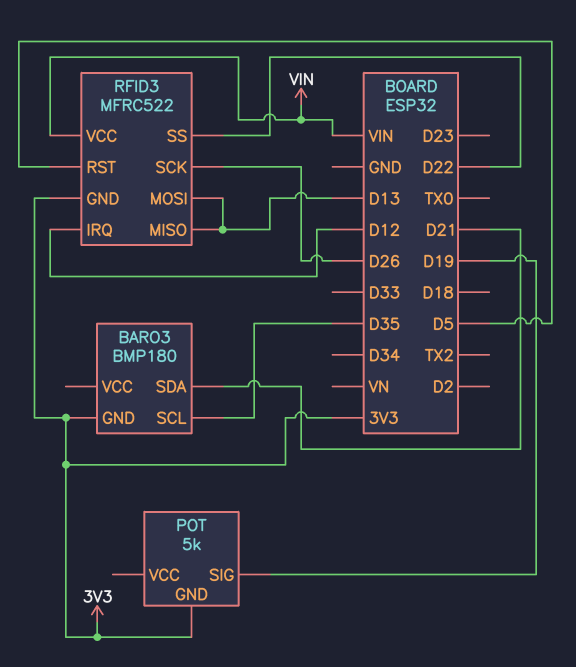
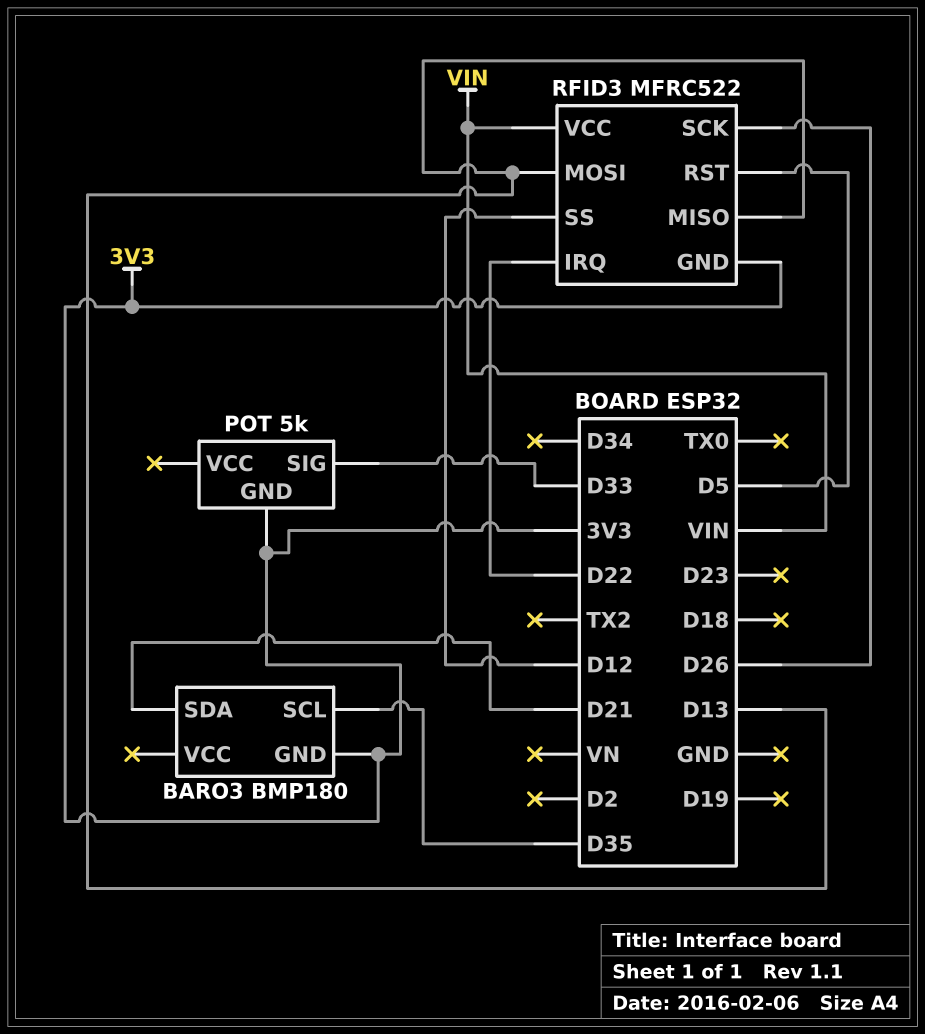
POT pin SIG: D19 -> D33
RFID3 pin IRQ: D12 -> D22
RFID3 pin SS: D22 -> D12

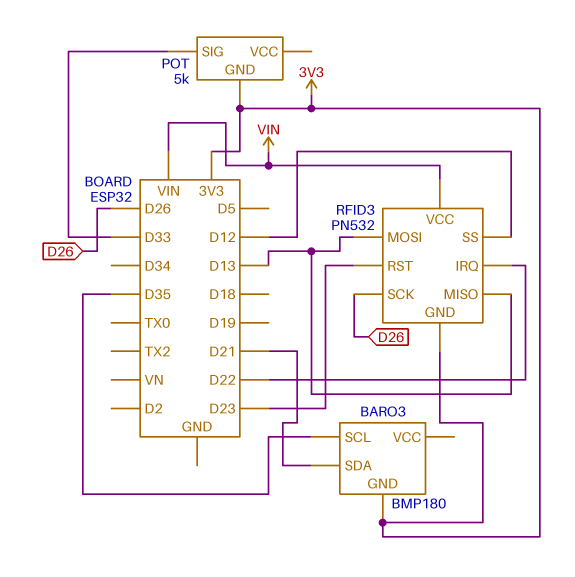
RFID3: MFRC522 -> PN532
RFID3 pin RST: D5 -> D23

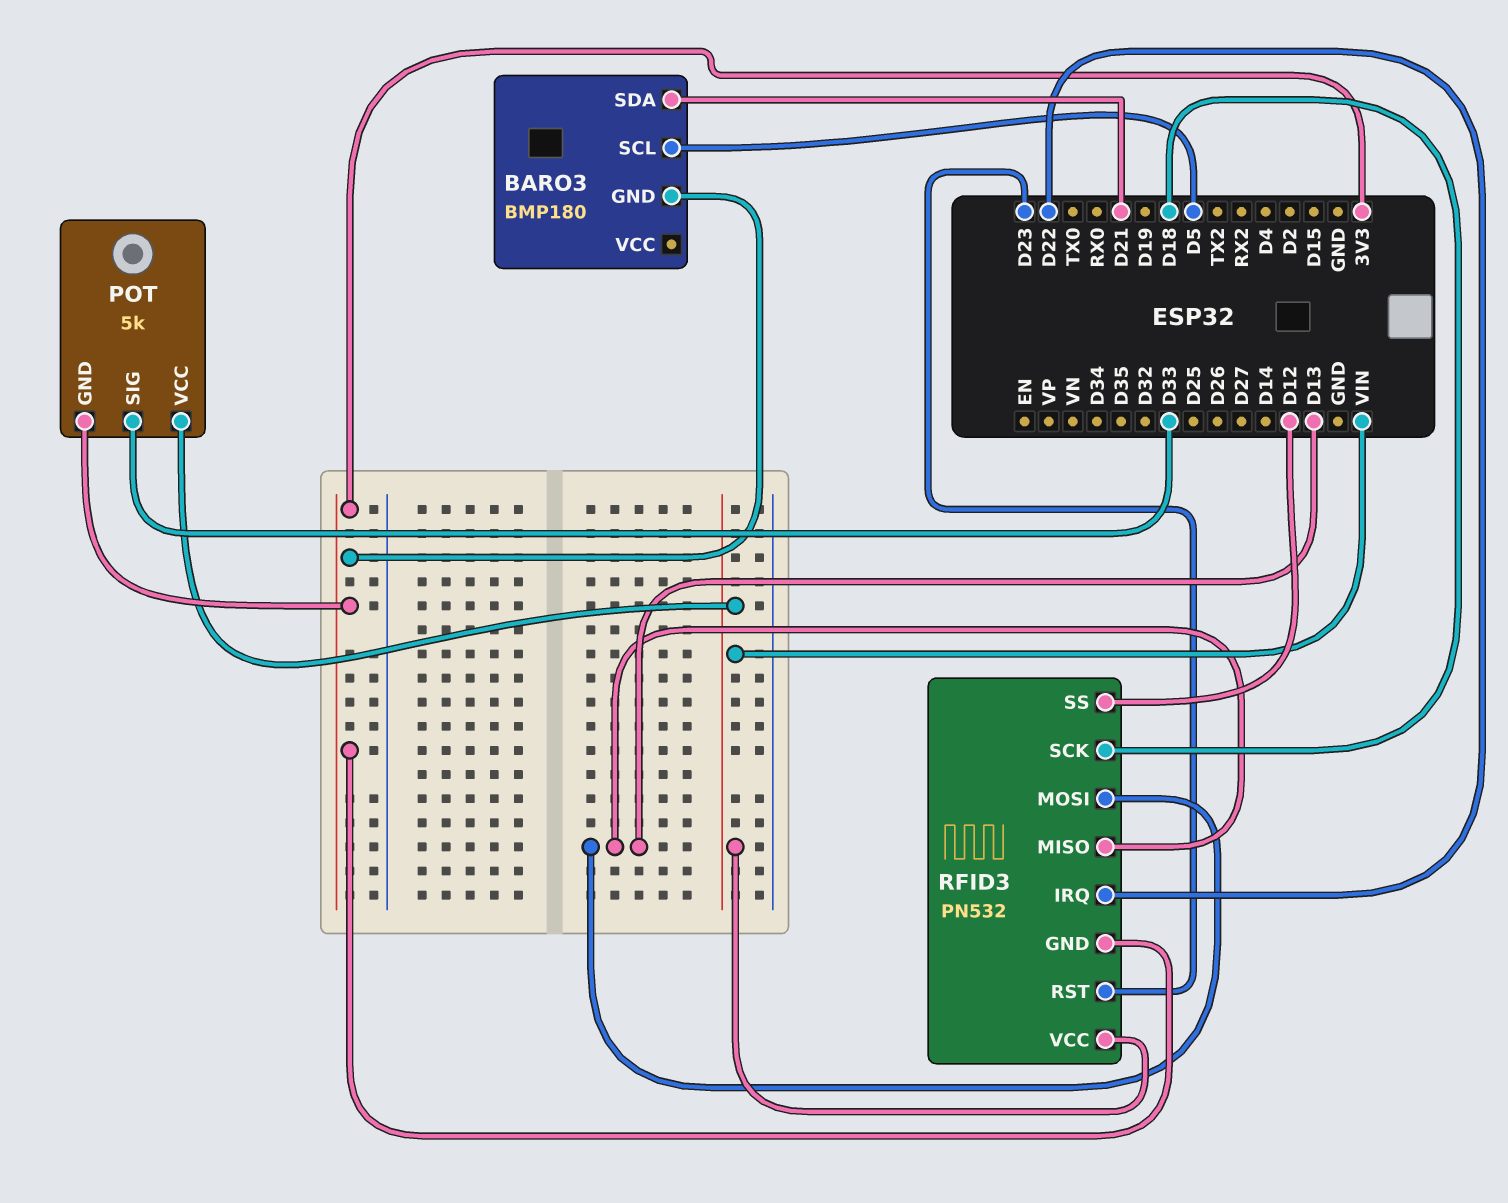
BARO3 pin SCL: D35 -> D5
POT pin VCC: none -> VIN
RFID3 pin SCK: D26 -> D18

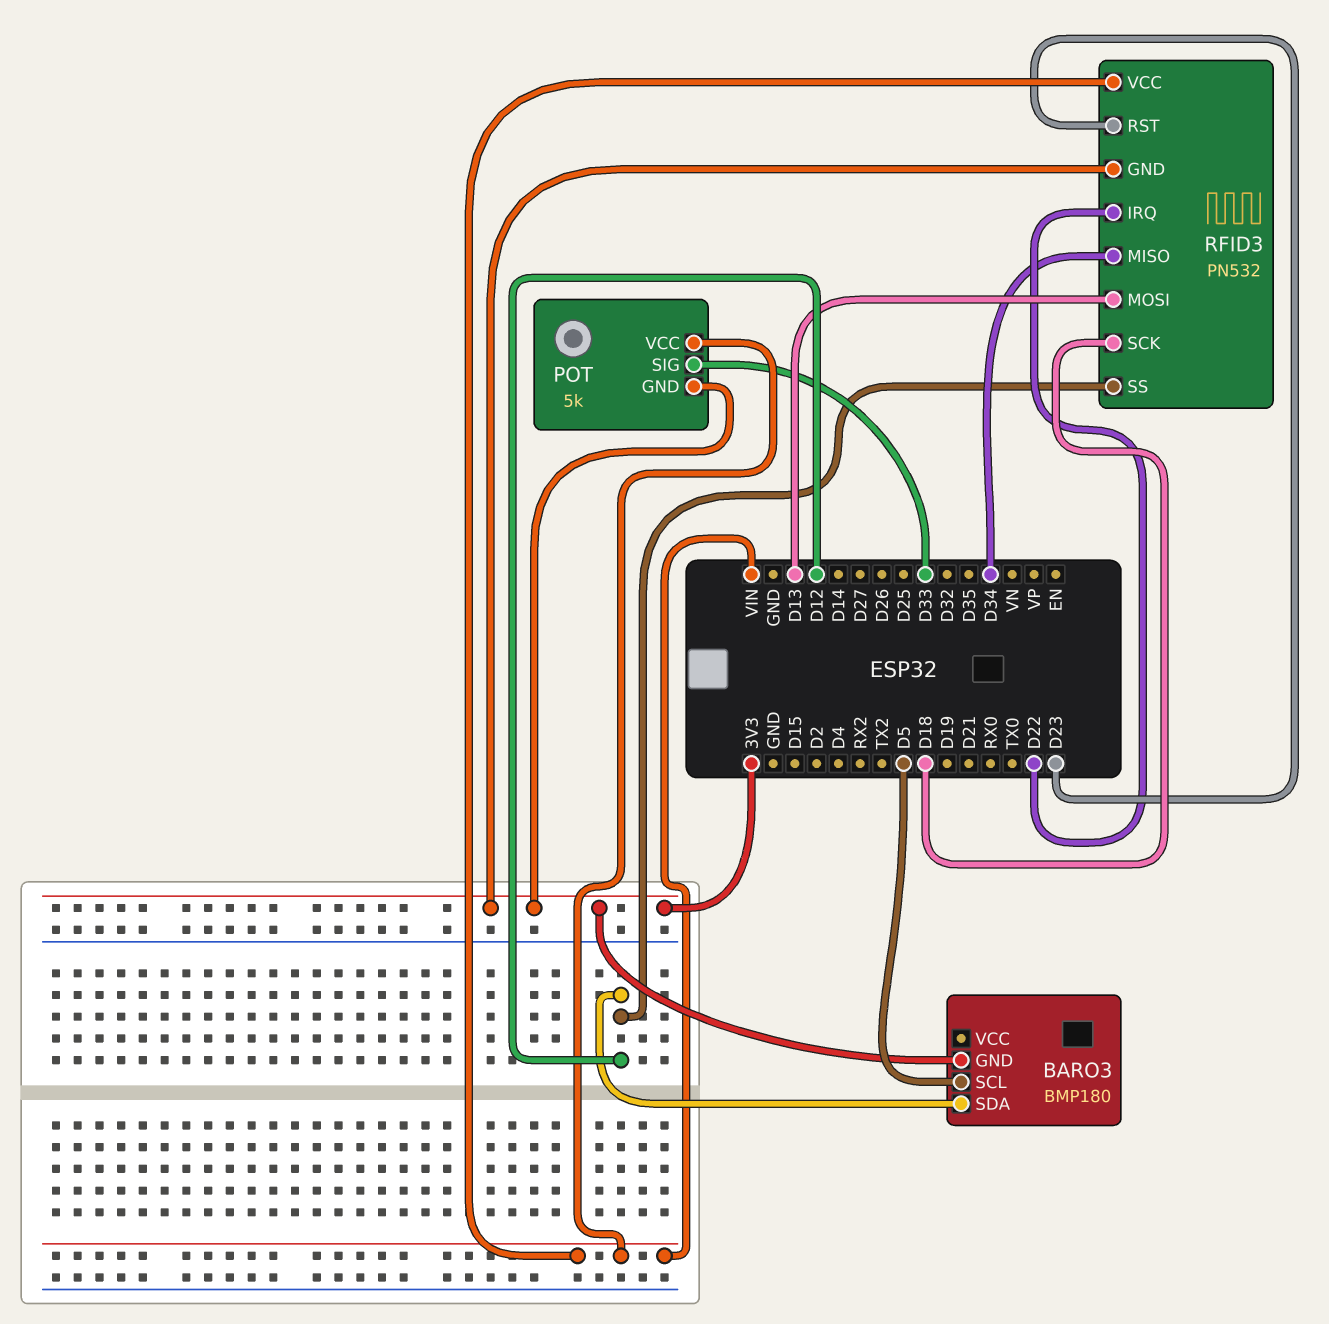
BARO3 pin SDA: D21 -> D12
RFID3 pin MISO: D13 -> D34

